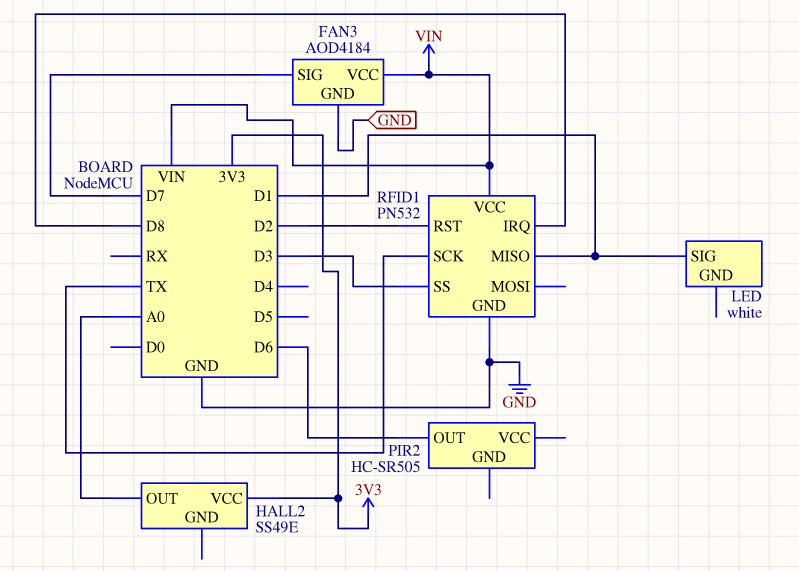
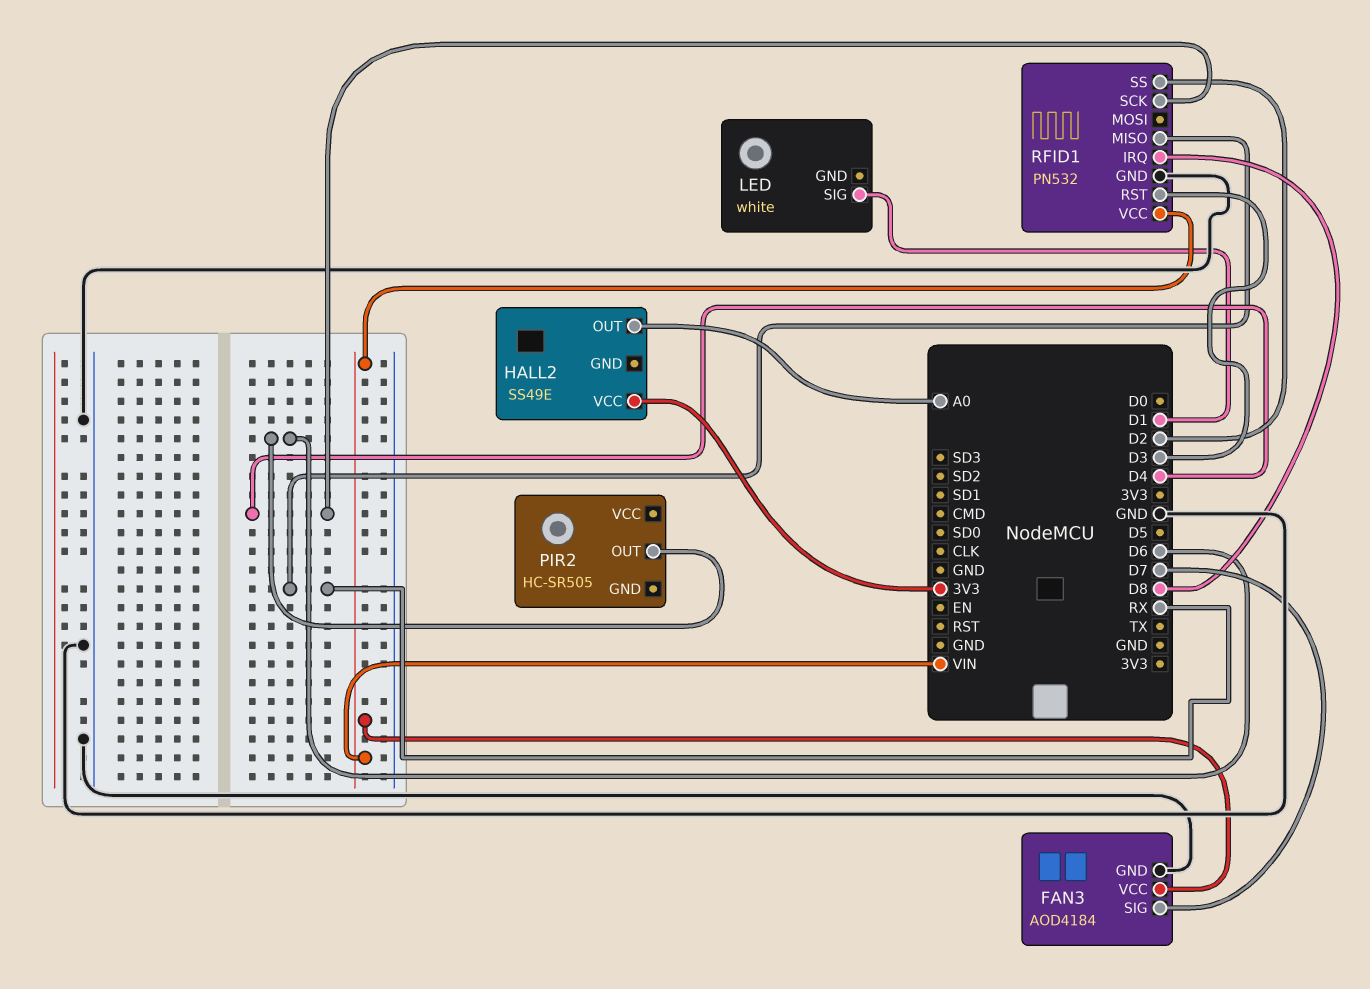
RFID1 pin MISO: D1 -> RX
RFID1 pin RST: D2 -> D3
RFID1 pin SCK: TX -> D4
RFID1 pin SS: D3 -> D2

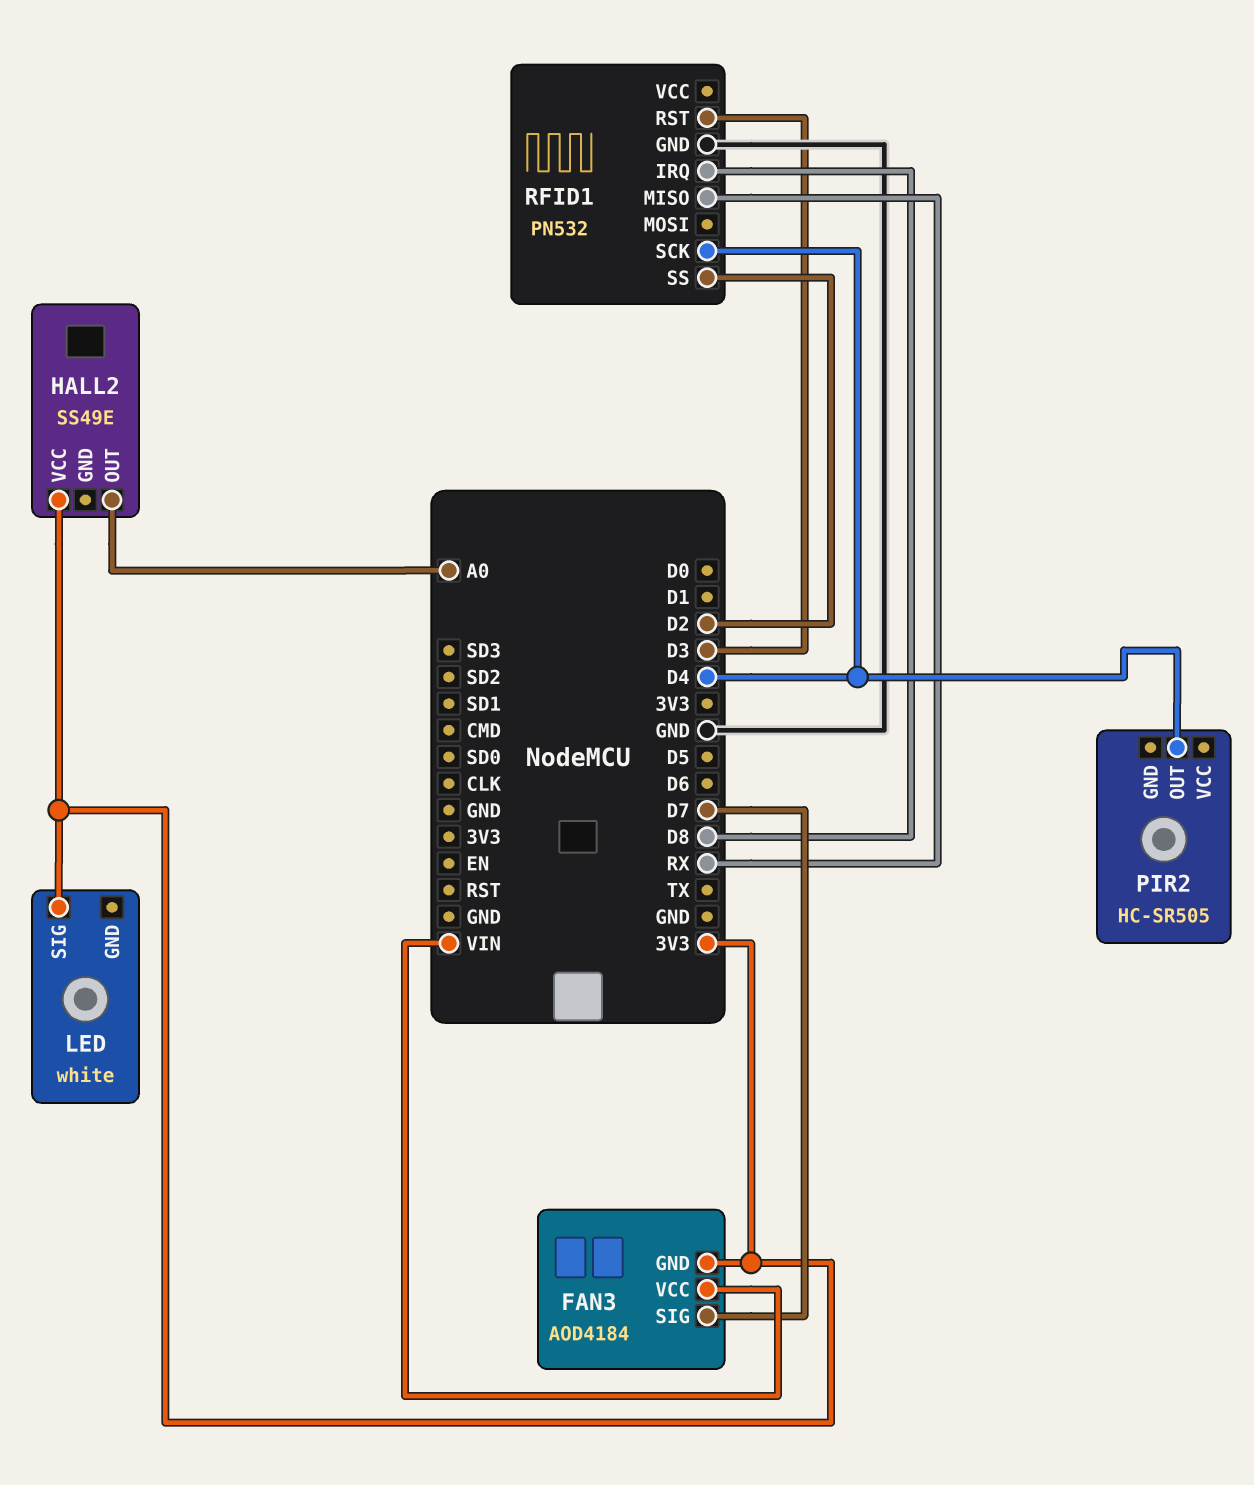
FAN3 pin GND: GND -> 3V3
LED pin SIG: D1 -> 3V3
PIR2 pin OUT: D6 -> D4
RFID1 pin VCC: VIN -> none

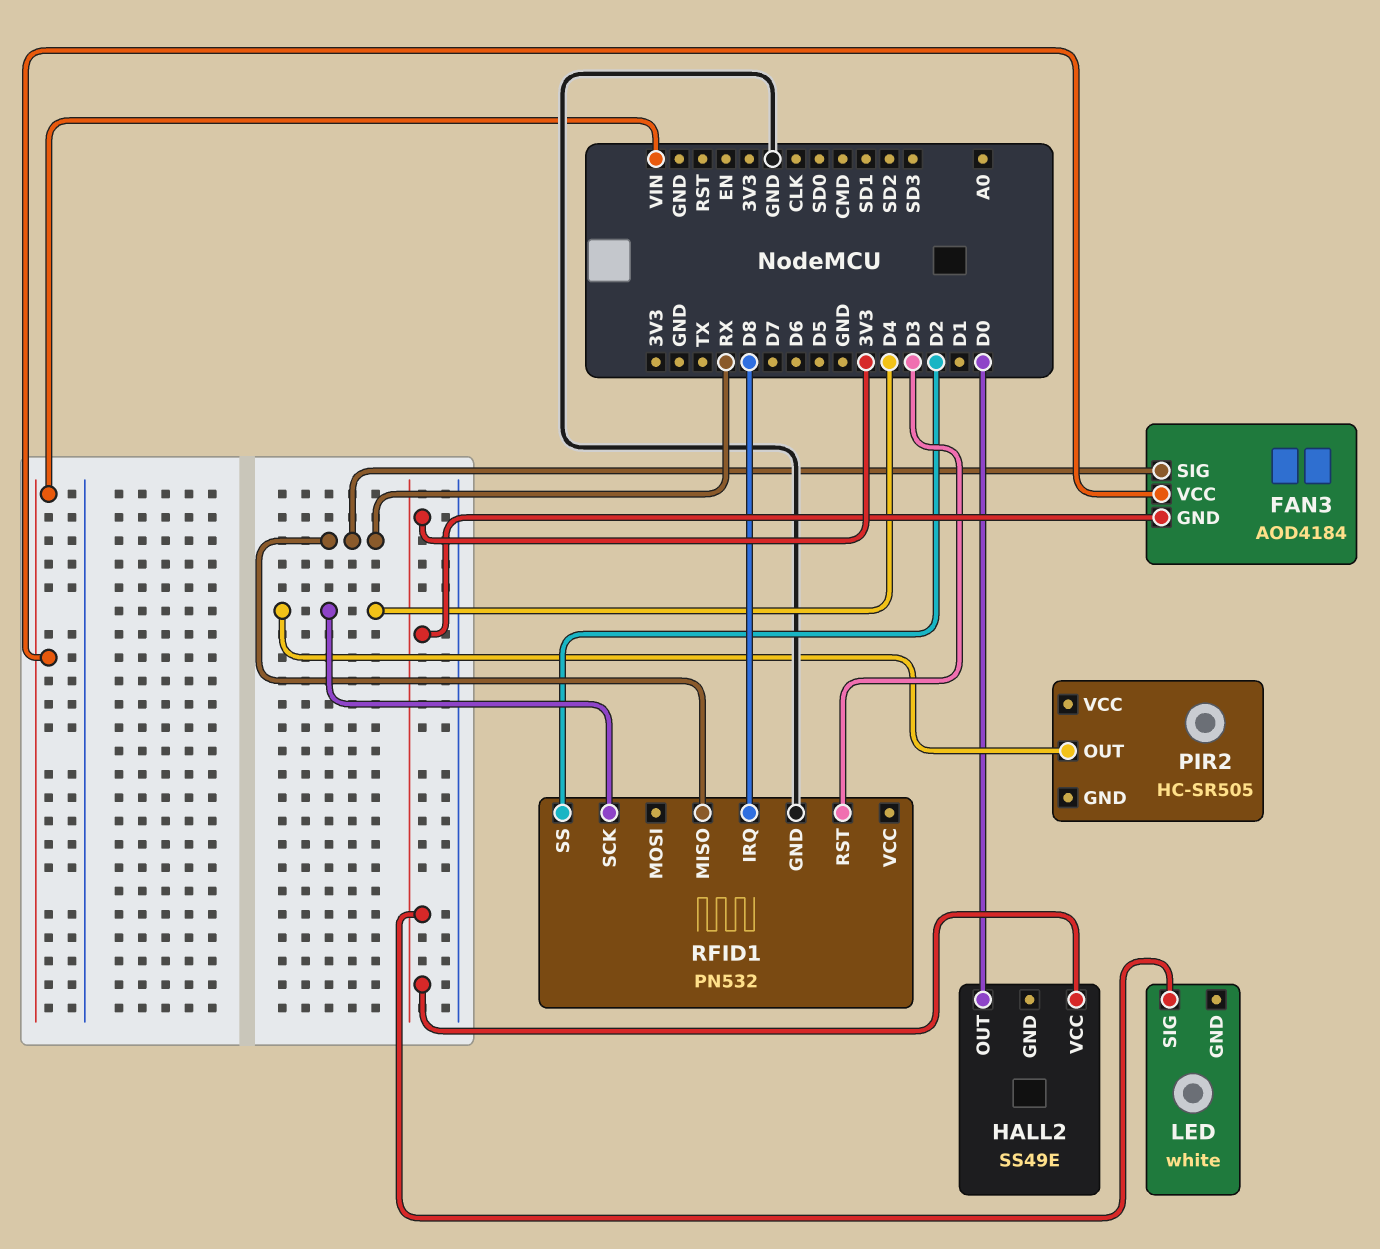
FAN3 pin SIG: D7 -> RX
HALL2 pin OUT: A0 -> D0

